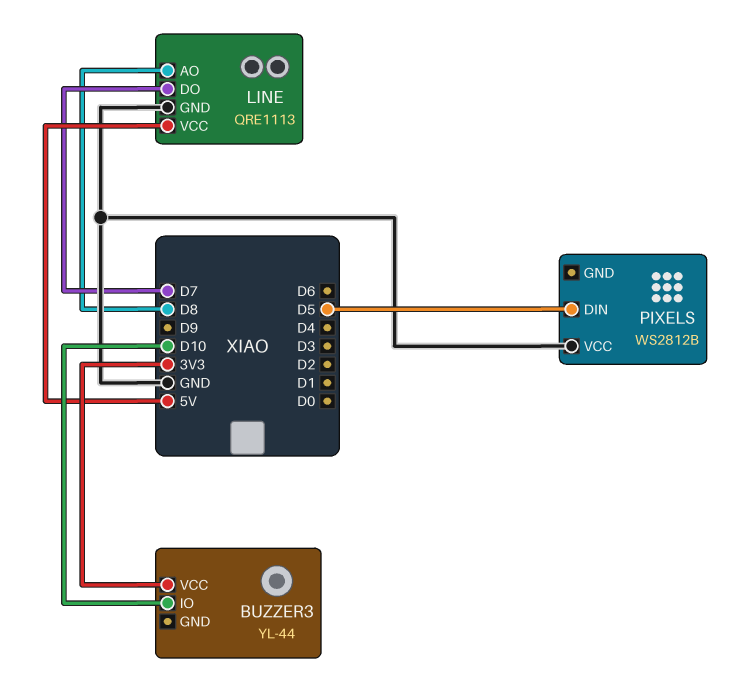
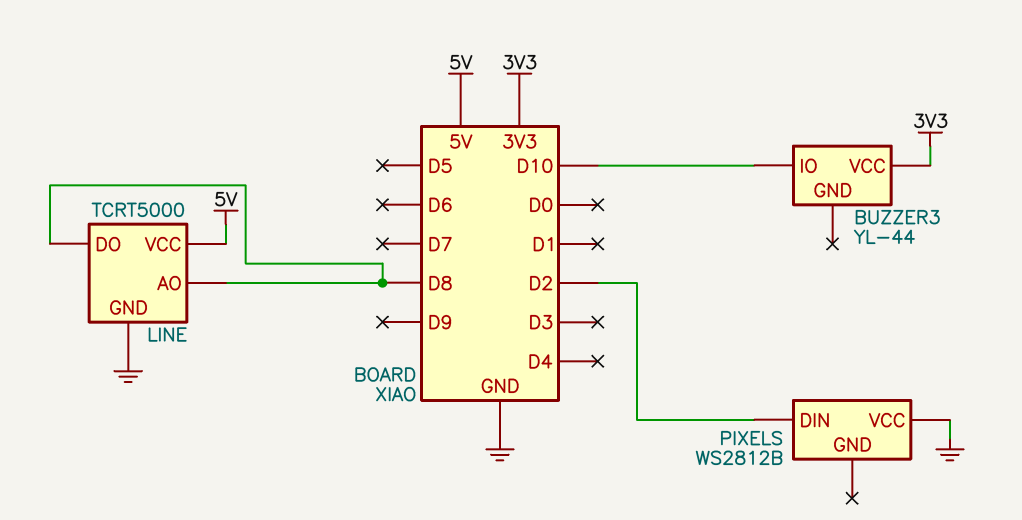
LINE: QRE1113 -> TCRT5000
LINE pin DO: D7 -> D8
PIXELS pin DIN: D5 -> D2

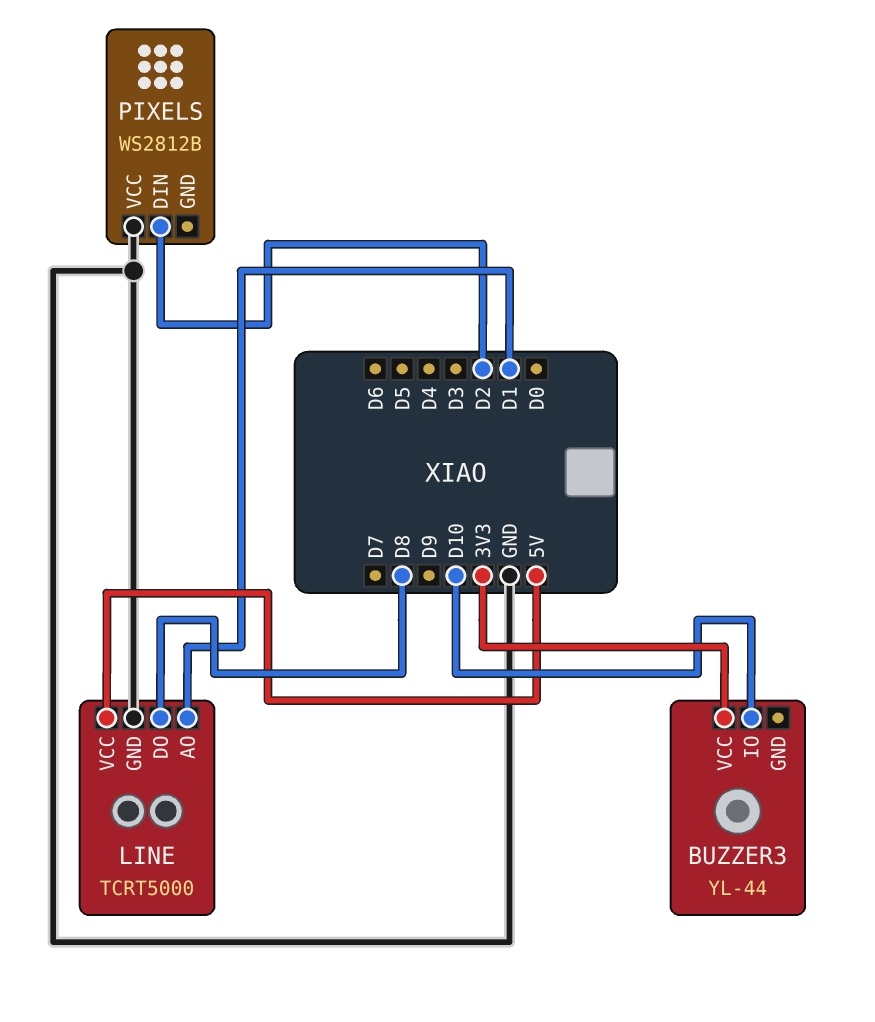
LINE pin AO: D8 -> D1

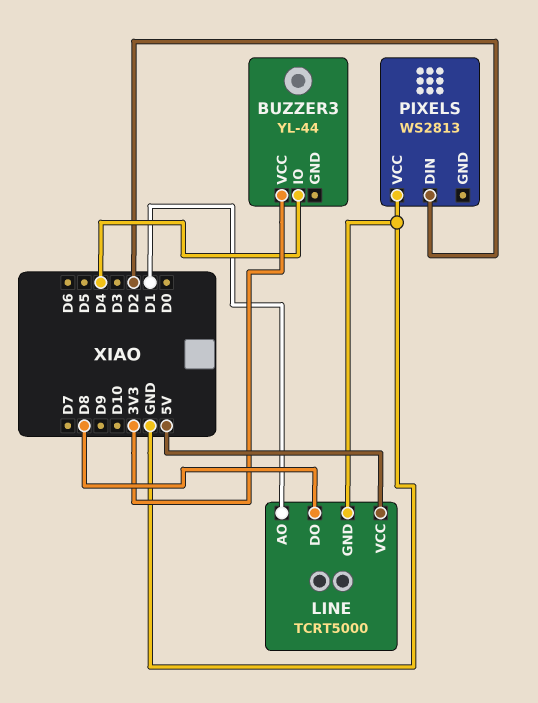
BUZZER3 pin IO: D10 -> D4
PIXELS: WS2812B -> WS2813

